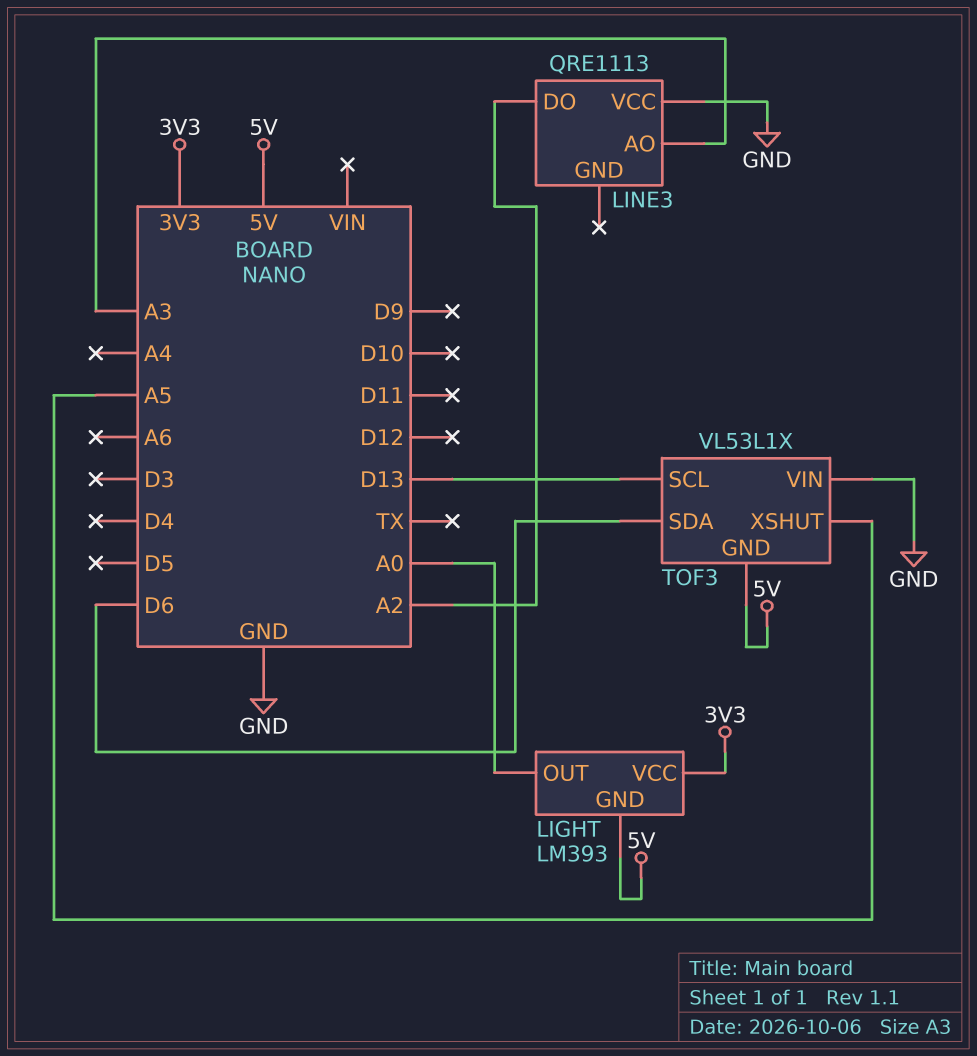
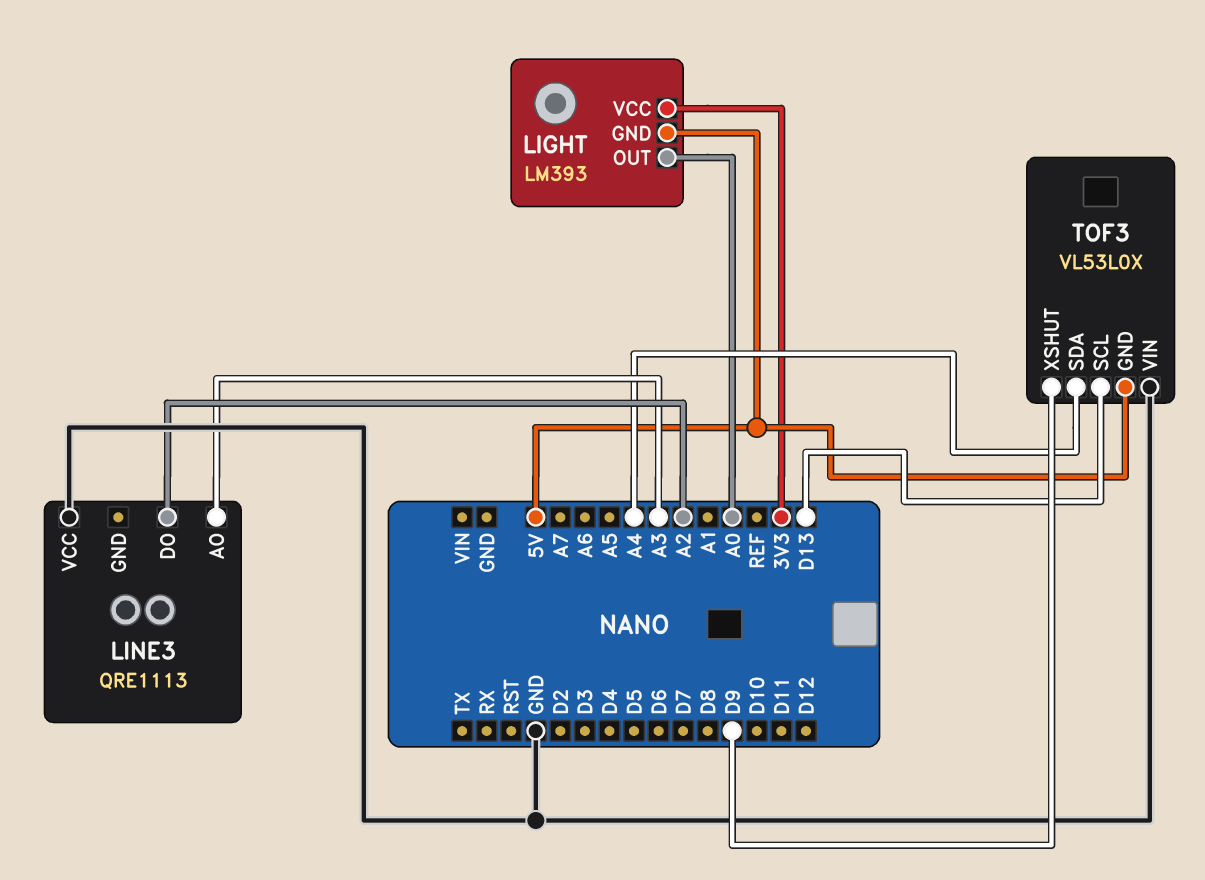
TOF3: VL53L1X -> VL53L0X
TOF3 pin SDA: D6 -> A4
TOF3 pin XSHUT: A5 -> D9

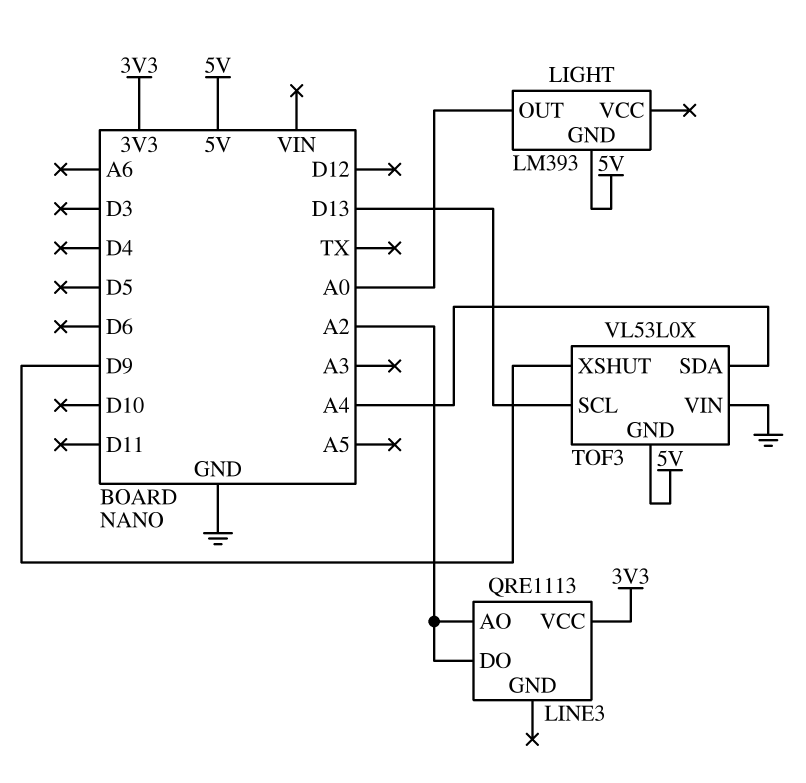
LIGHT pin VCC: 3V3 -> none
LINE3 pin AO: A3 -> A2
LINE3 pin VCC: GND -> 3V3

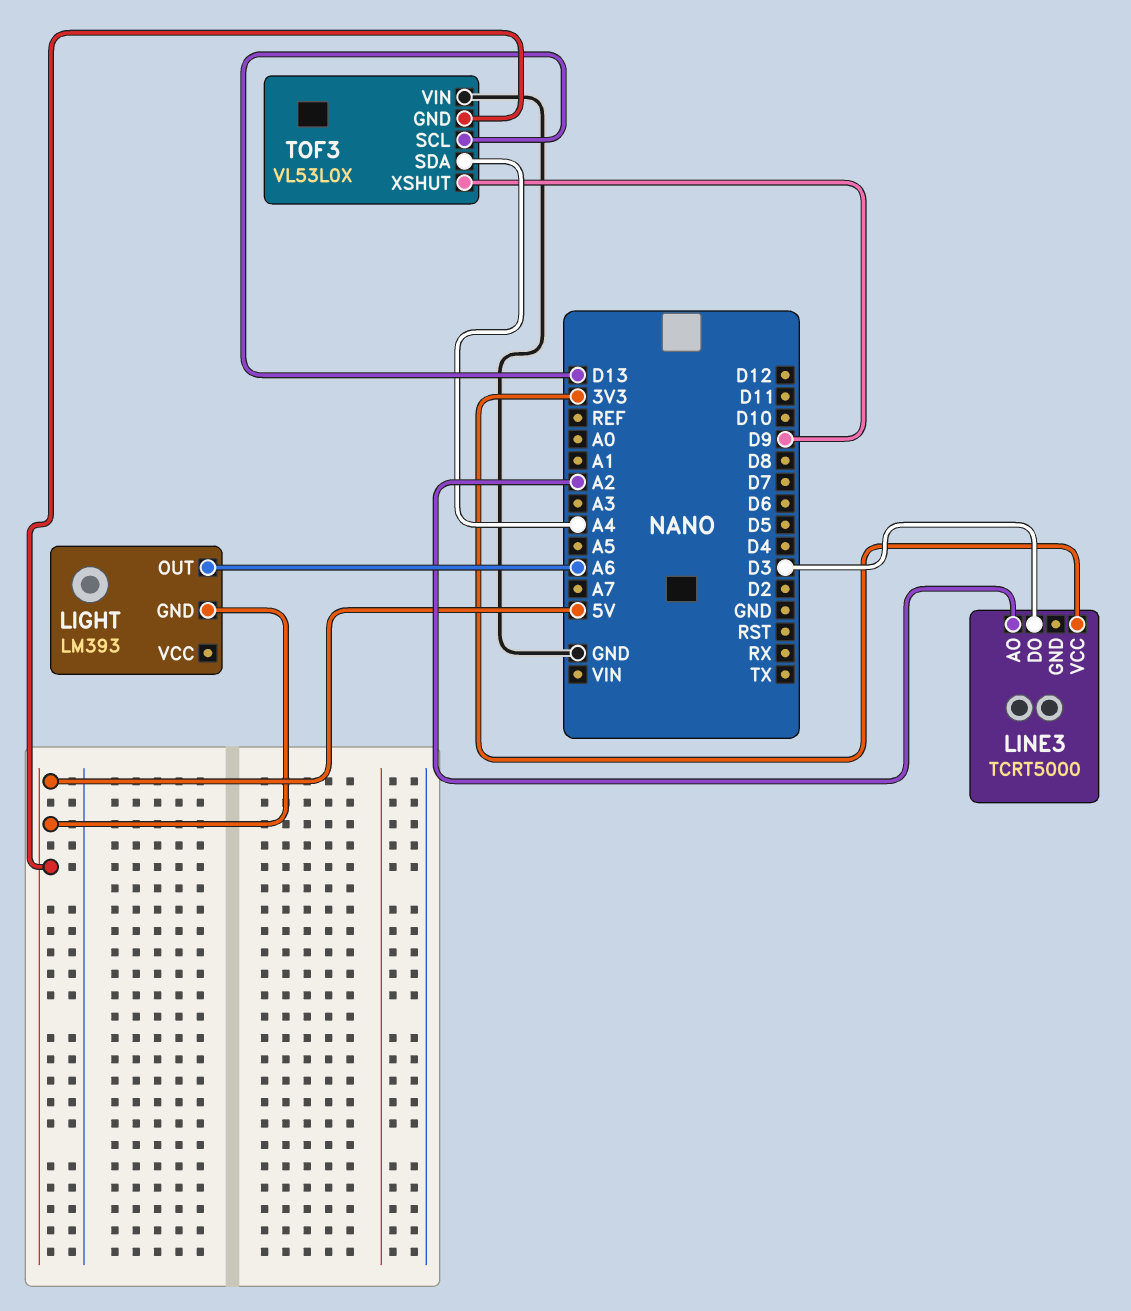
LIGHT pin OUT: A0 -> A6
LINE3: QRE1113 -> TCRT5000
LINE3 pin DO: A2 -> D3

